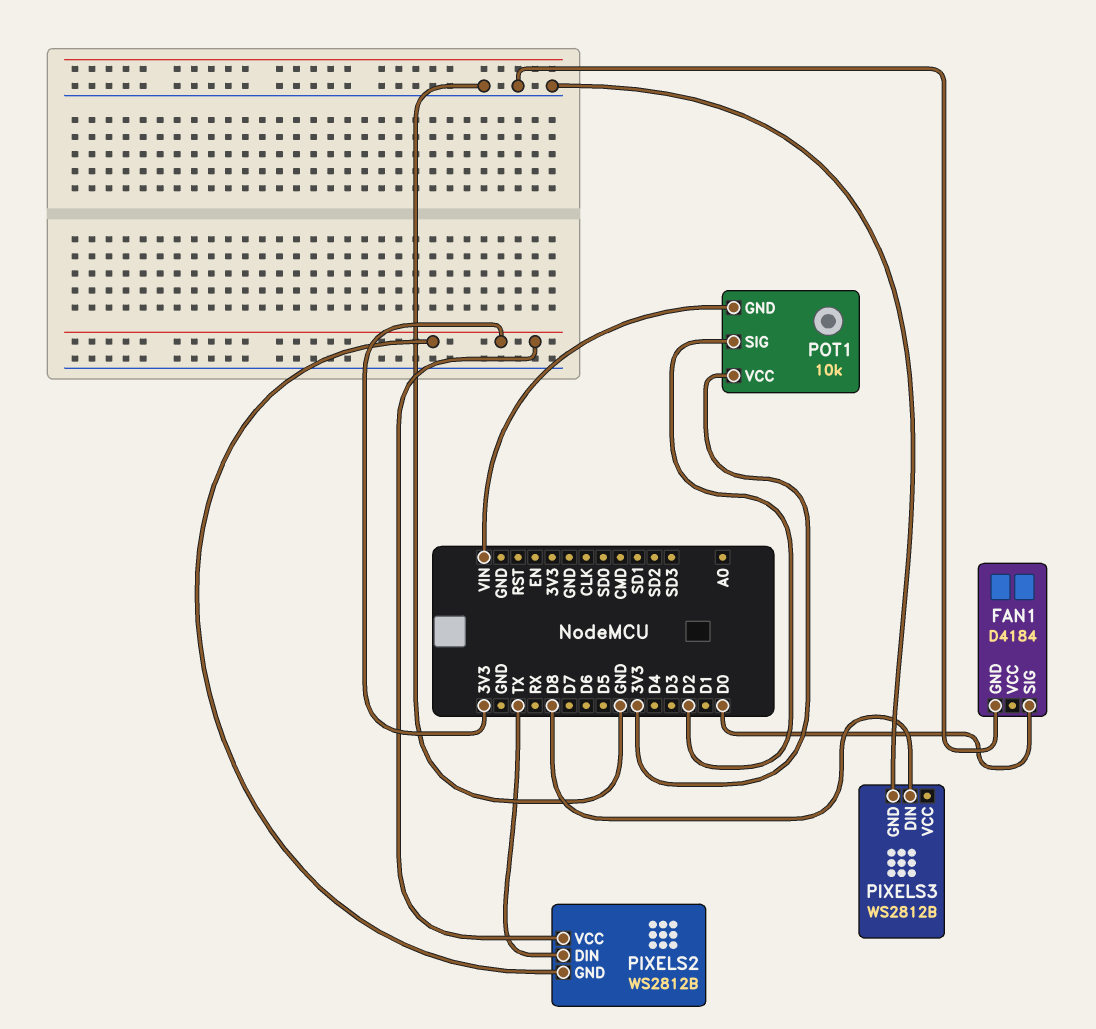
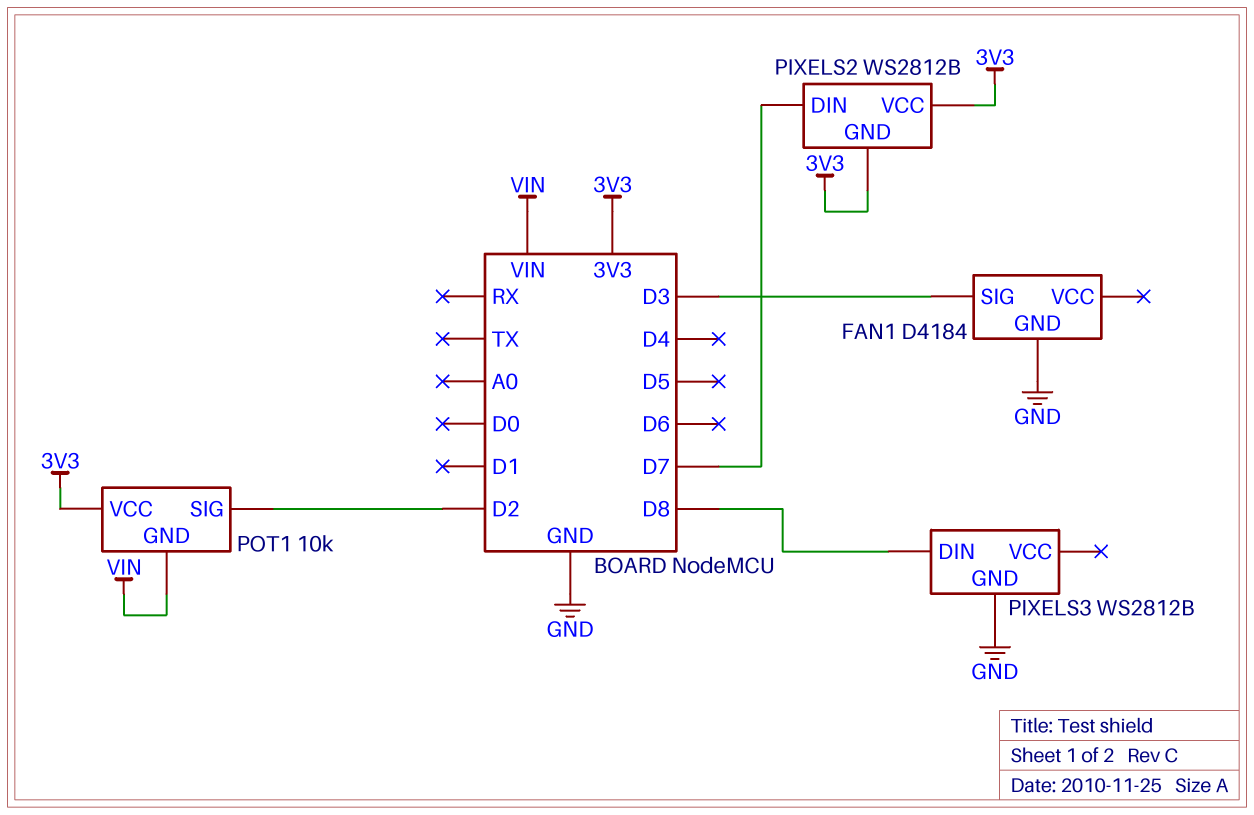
FAN1 pin SIG: D0 -> D3
PIXELS2 pin DIN: TX -> D7

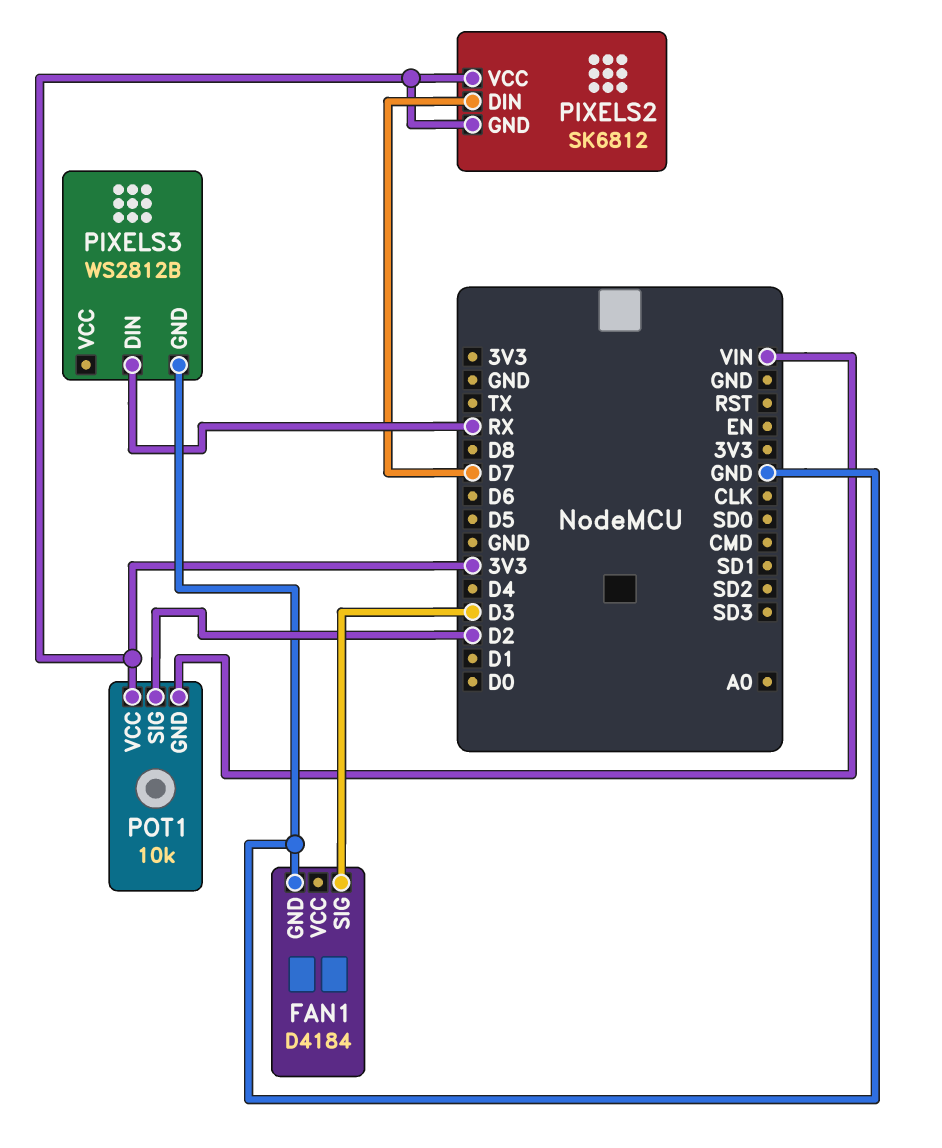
PIXELS2: WS2812B -> SK6812
PIXELS3 pin DIN: D8 -> RX

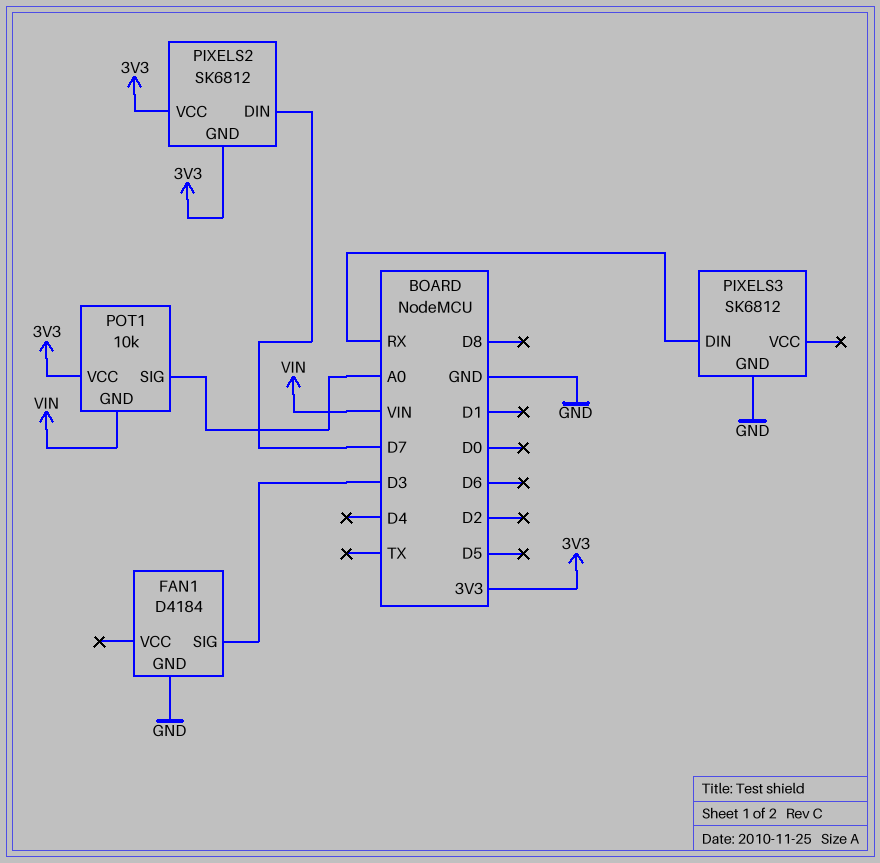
PIXELS3: WS2812B -> SK6812
POT1 pin SIG: D2 -> A0

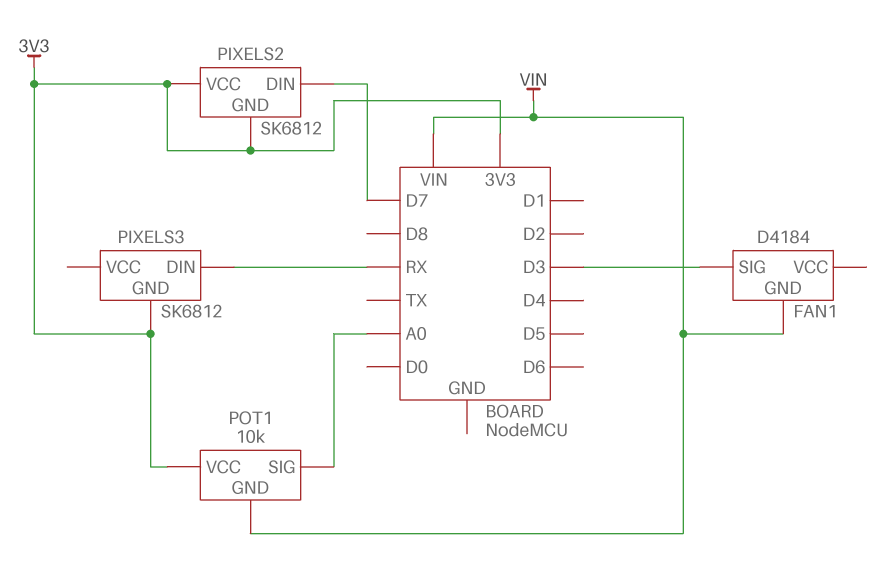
FAN1 pin GND: GND -> VIN
PIXELS3 pin GND: GND -> 3V3

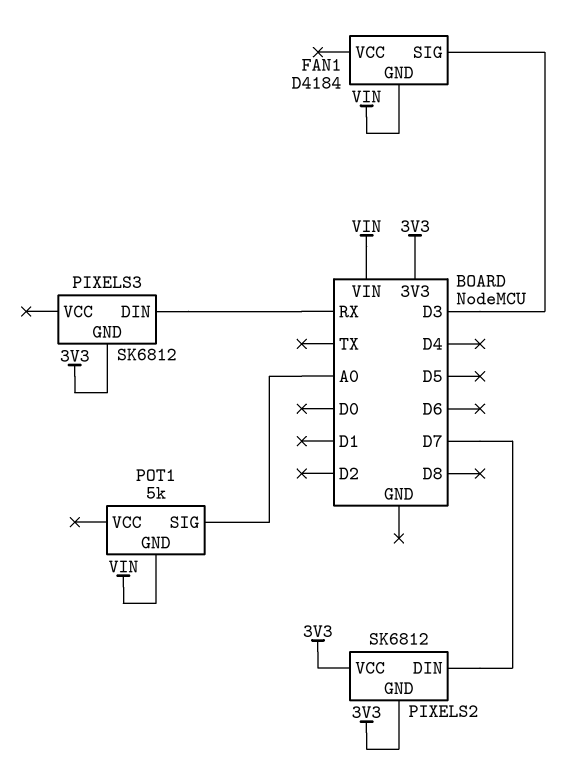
POT1: 10k -> 5k
POT1 pin VCC: 3V3 -> none

